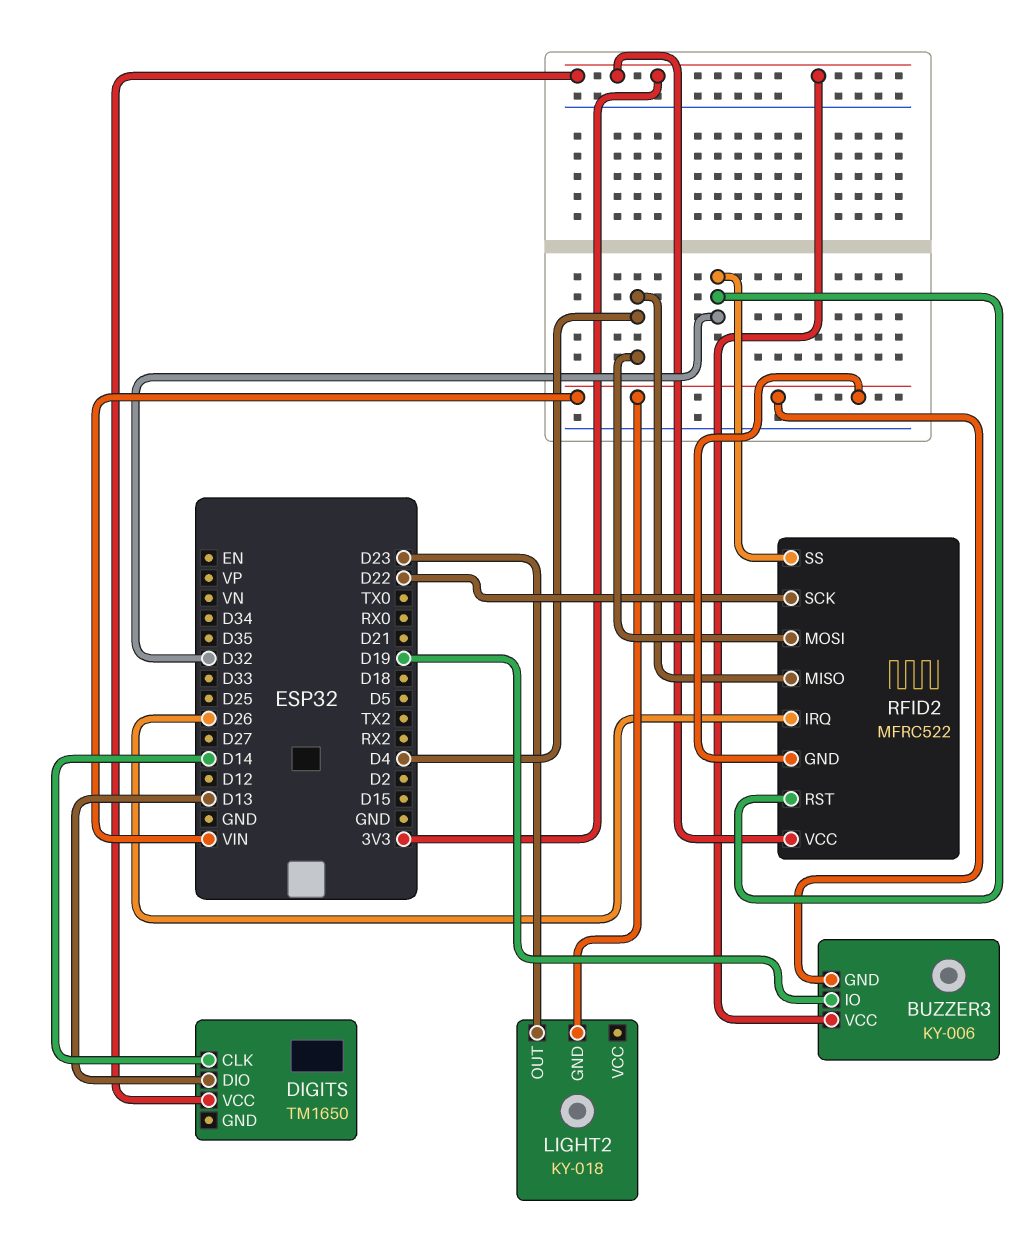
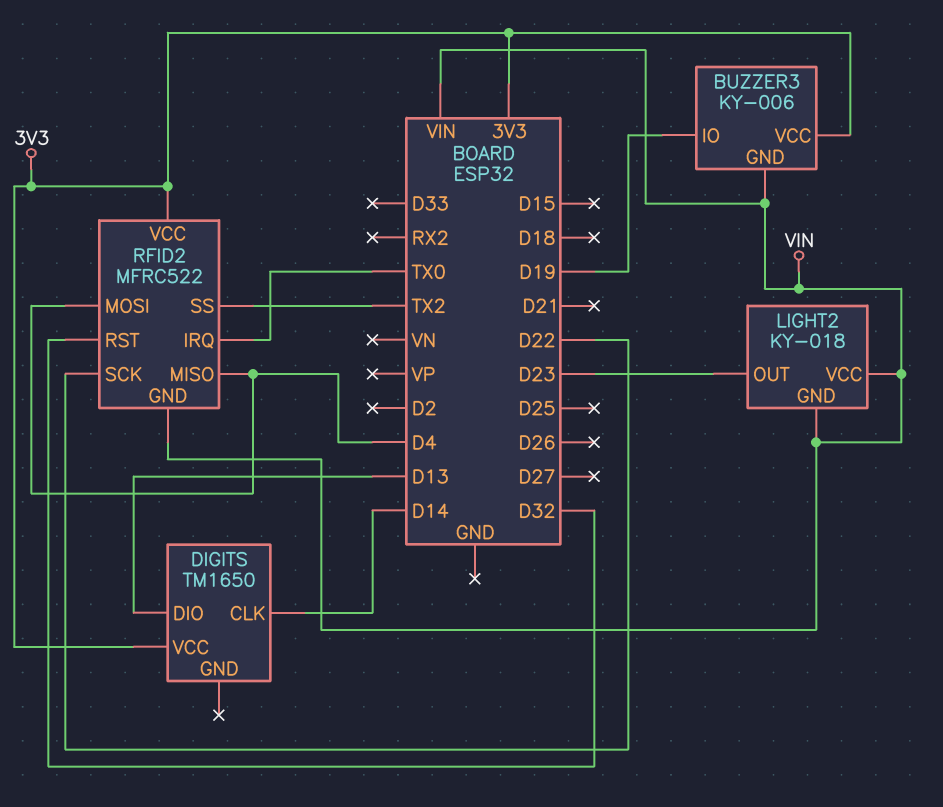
LIGHT2 pin VCC: none -> VIN
RFID2 pin IRQ: D26 -> TX0
RFID2 pin SS: D32 -> TX2

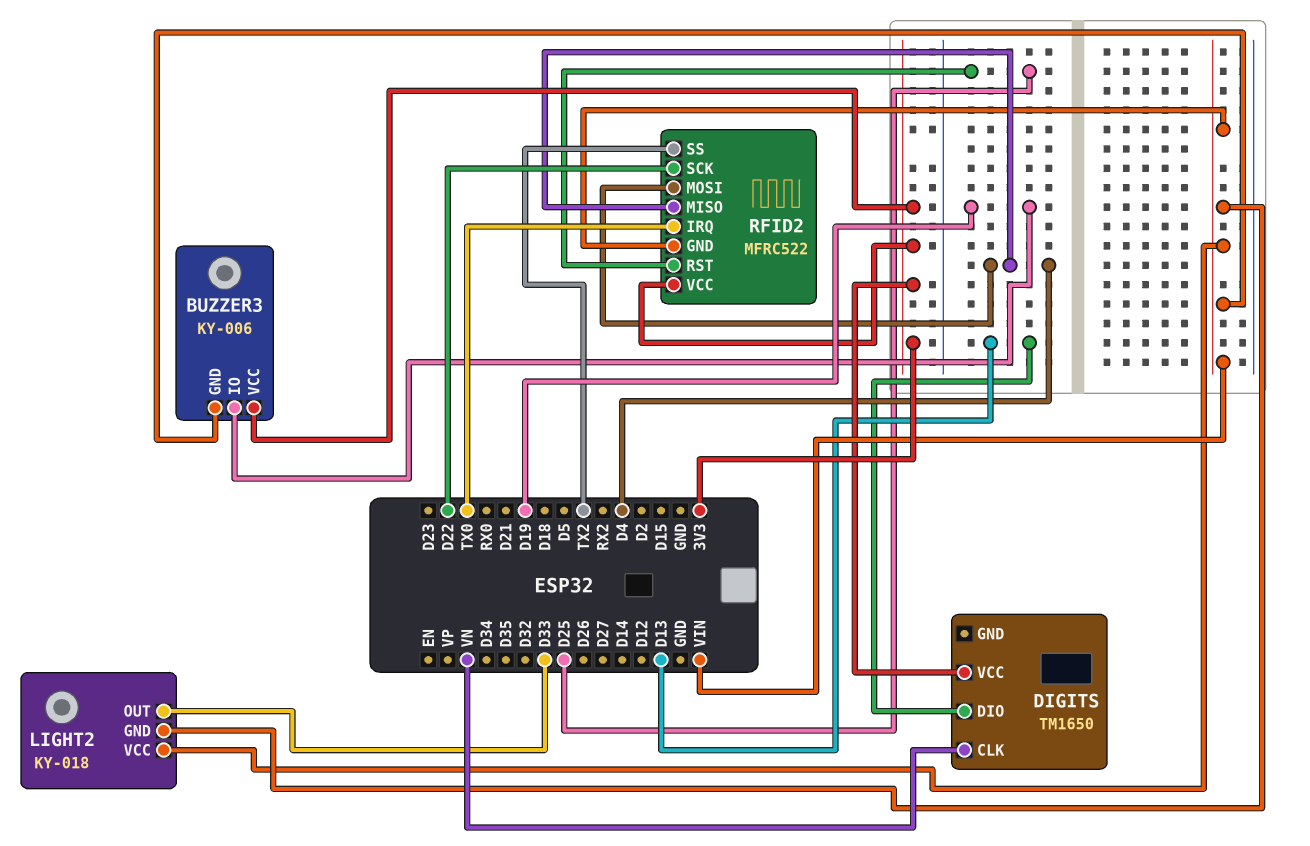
DIGITS pin CLK: D14 -> VN
LIGHT2 pin OUT: D23 -> D33
RFID2 pin RST: D32 -> D25

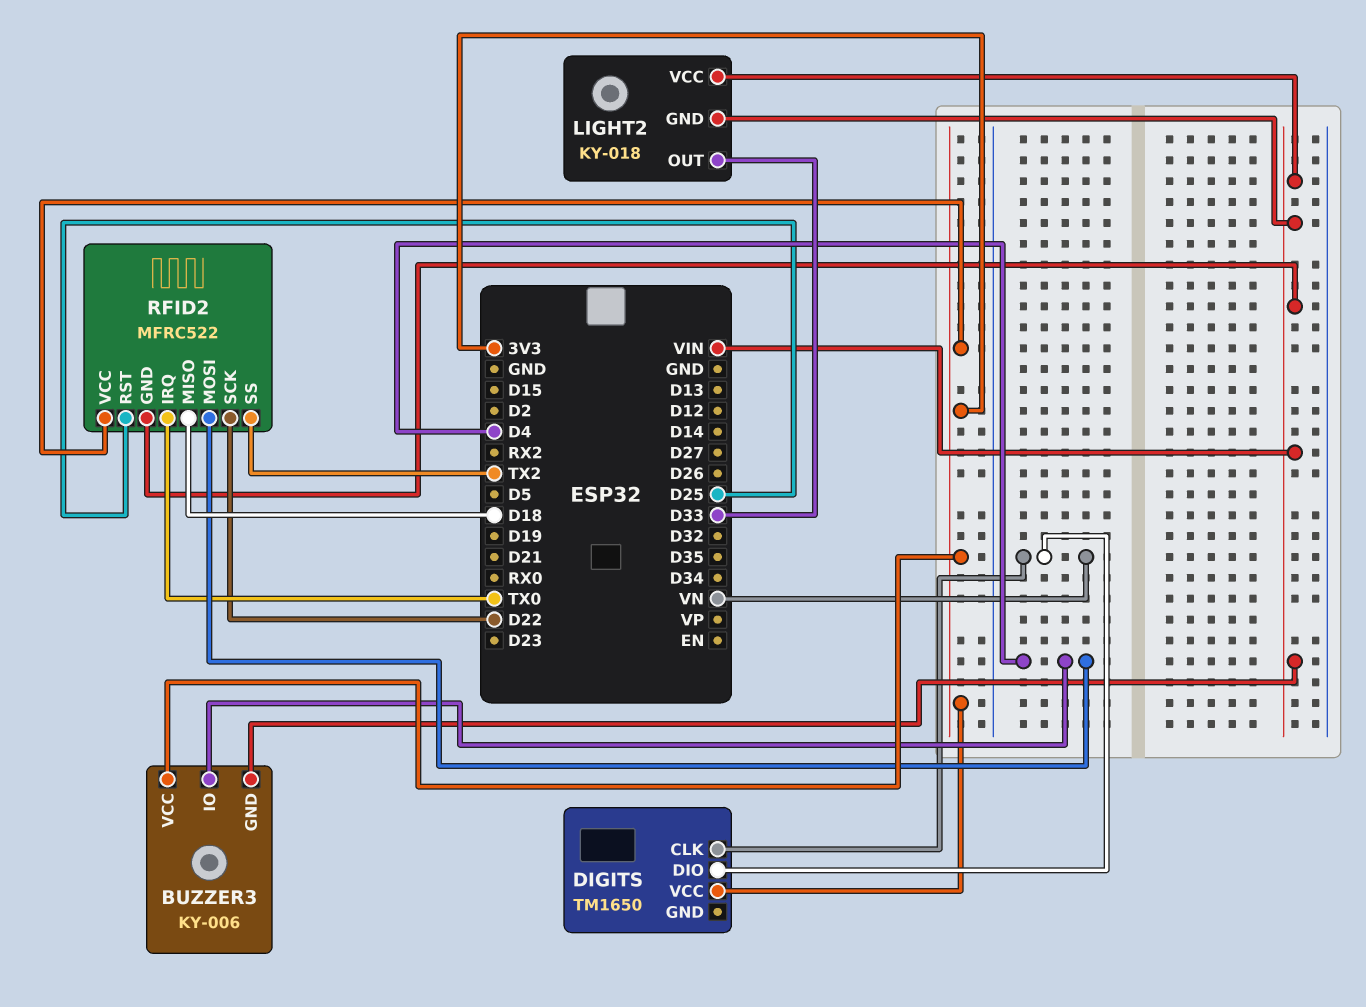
BUZZER3 pin IO: D19 -> D4
DIGITS pin DIO: D13 -> VN
RFID2 pin MISO: D4 -> D18

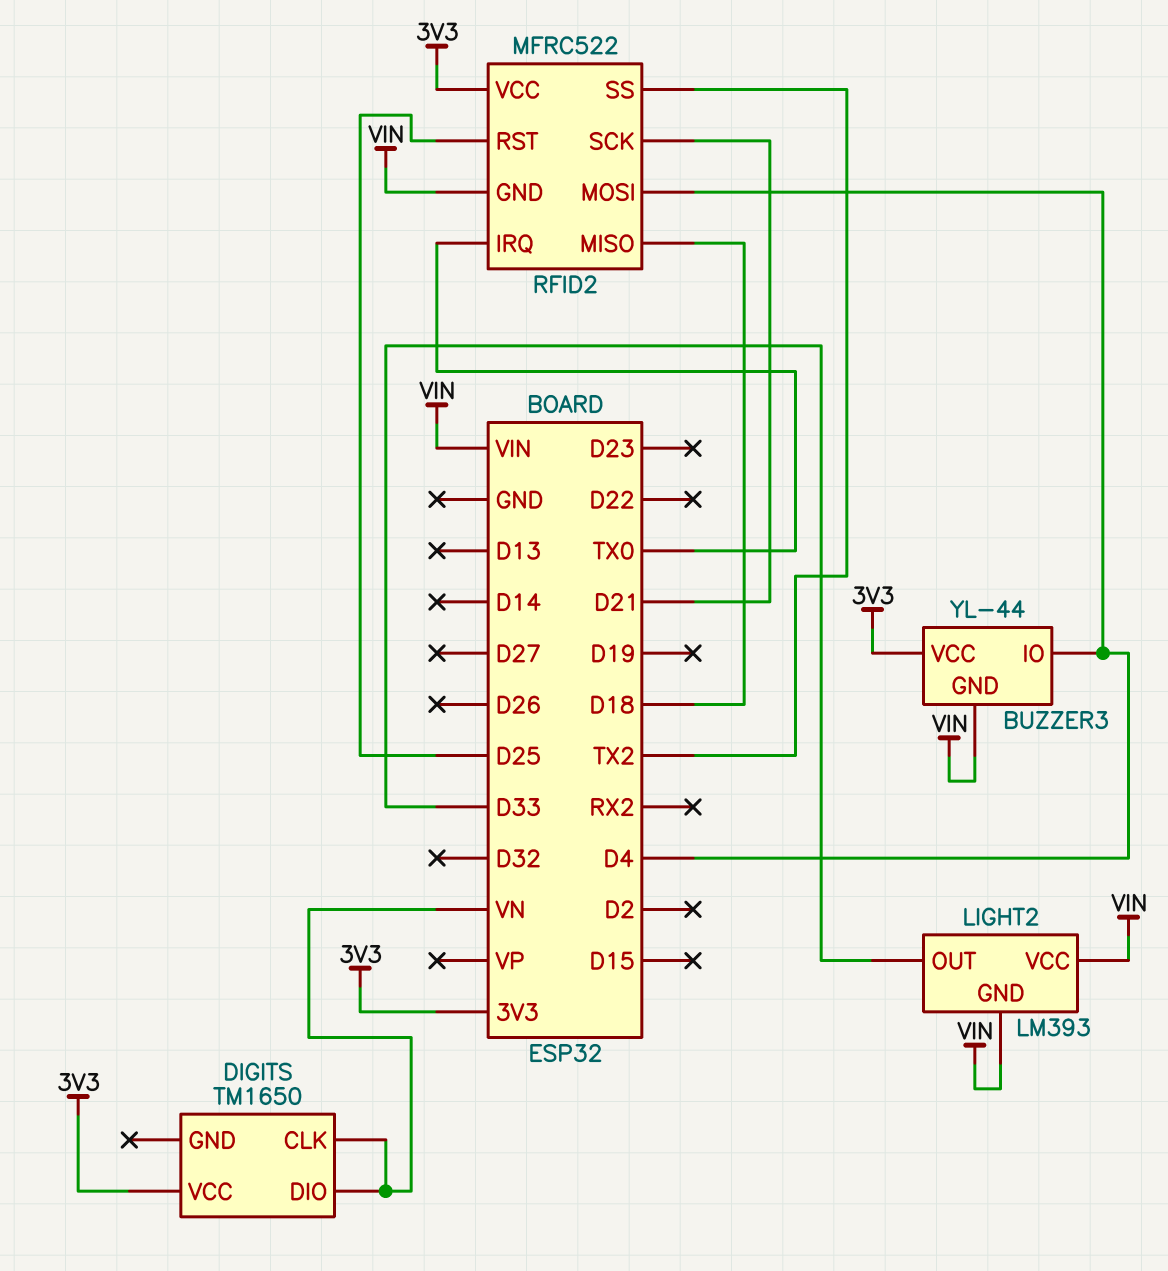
BUZZER3: KY-006 -> YL-44
LIGHT2: KY-018 -> LM393
RFID2 pin SCK: D22 -> D21

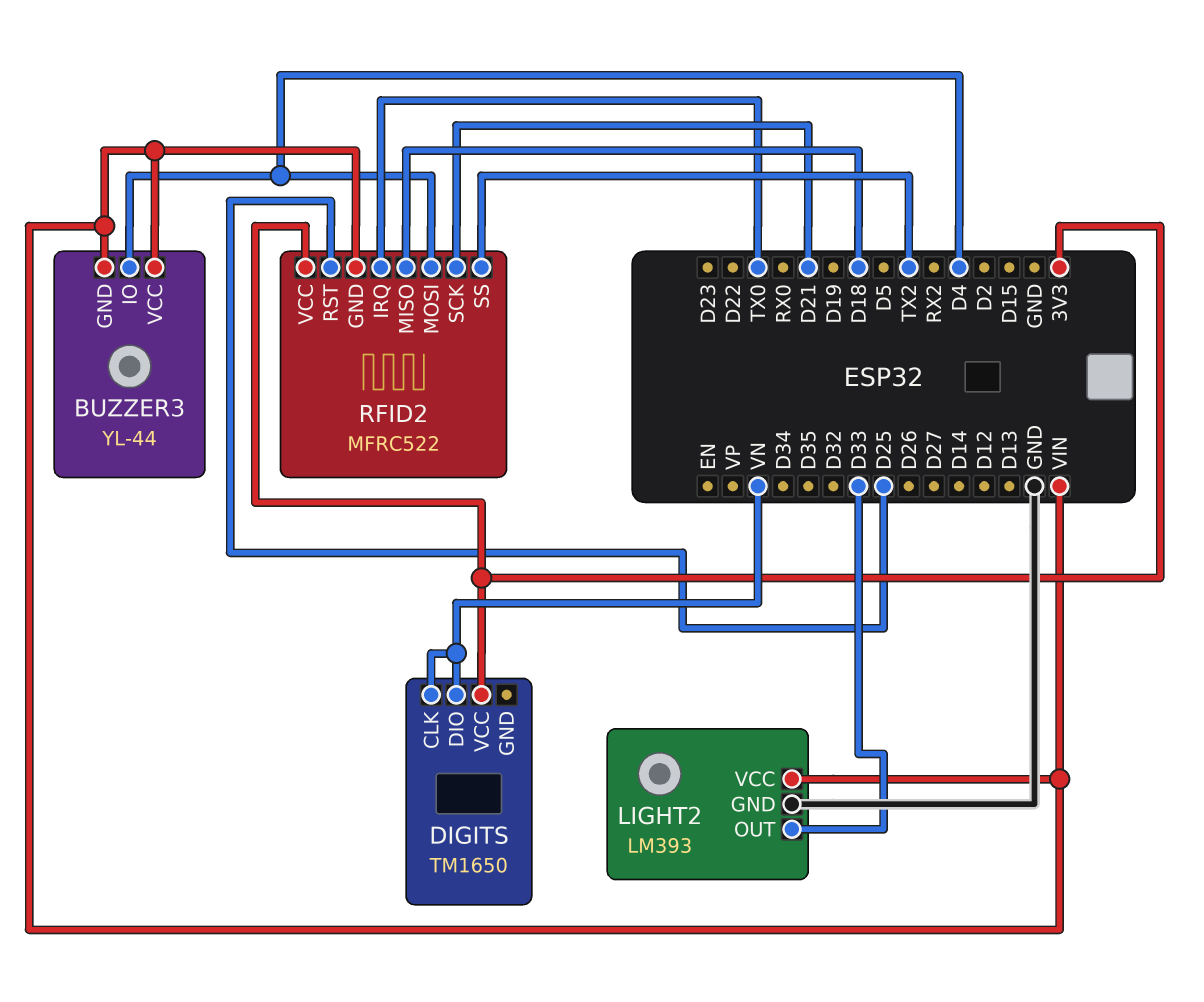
BUZZER3 pin VCC: 3V3 -> VIN
LIGHT2 pin GND: VIN -> GND

